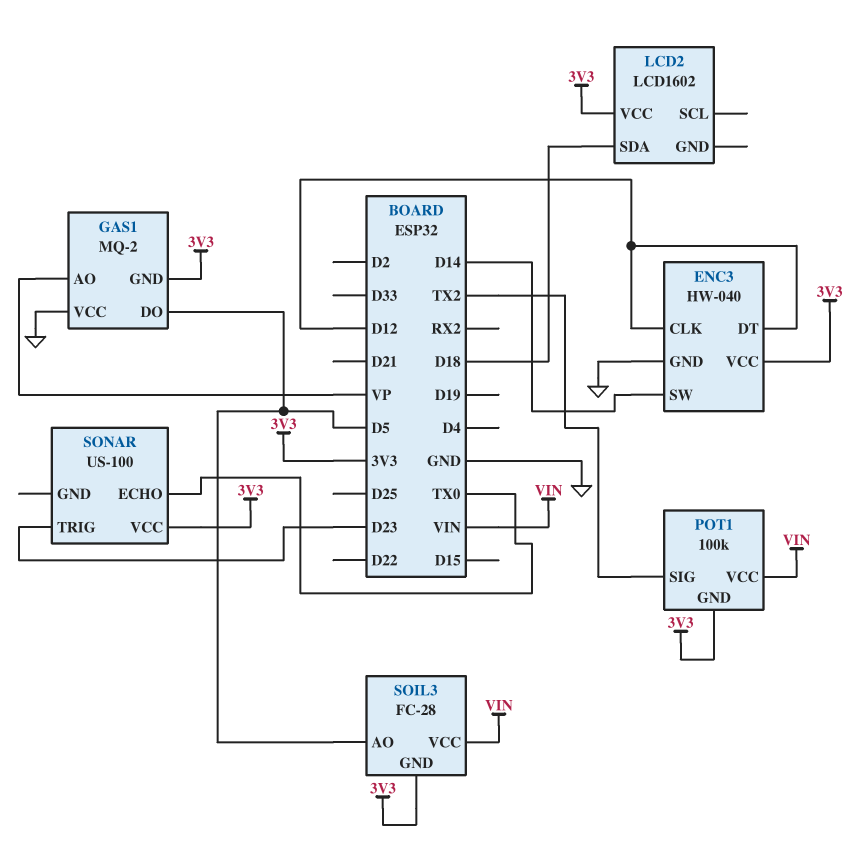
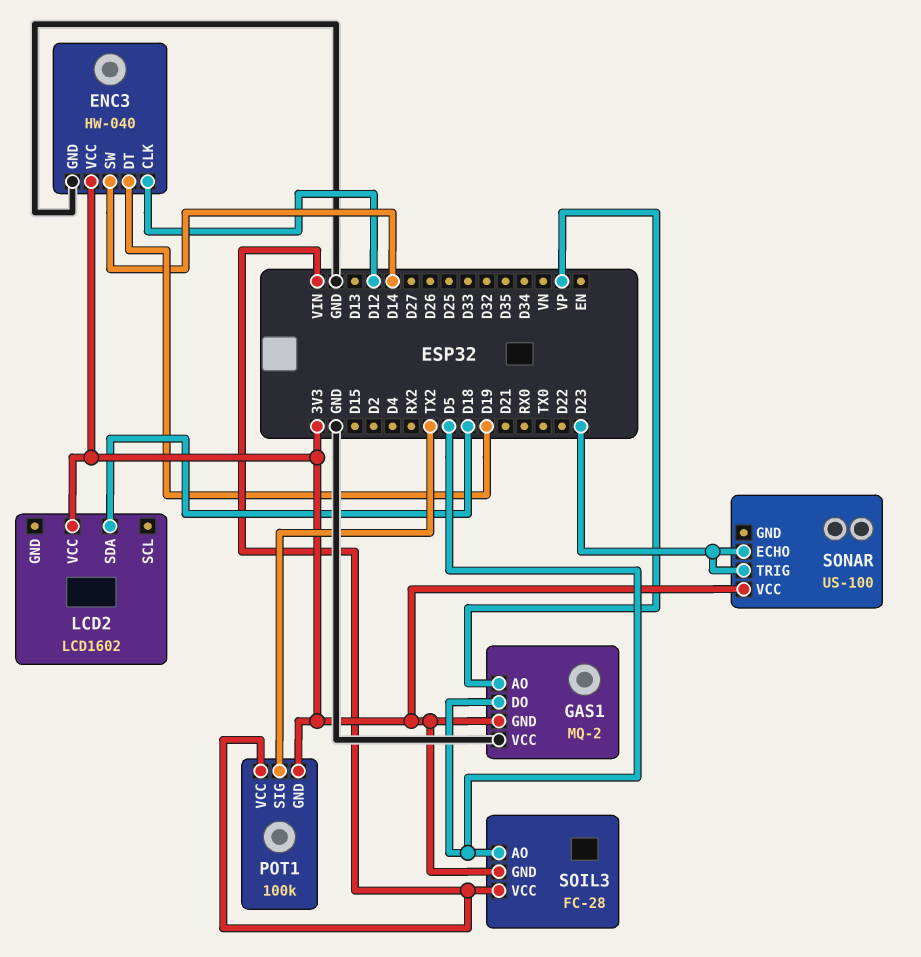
ENC3 pin DT: D12 -> D19
SONAR pin ECHO: TX0 -> D23

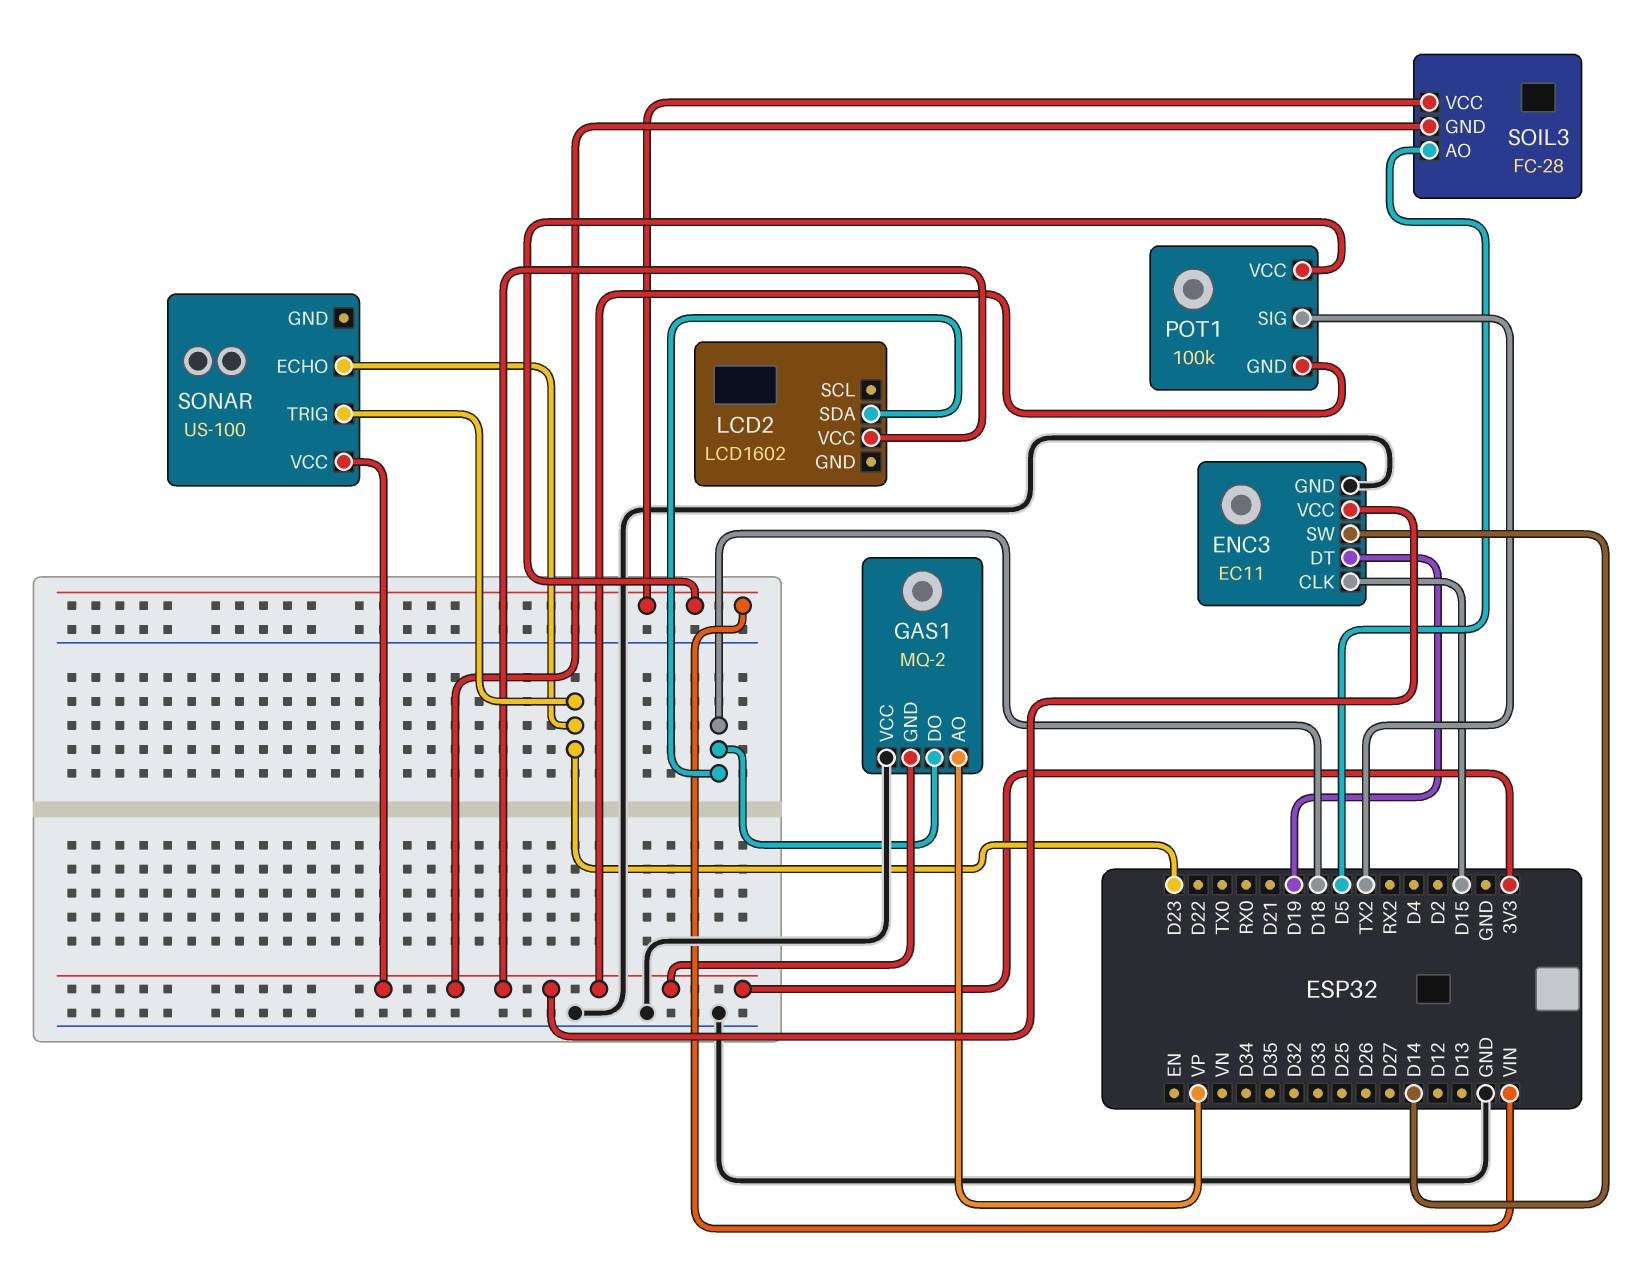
ENC3: HW-040 -> EC11
ENC3 pin CLK: D12 -> D15
GAS1 pin DO: D5 -> D18

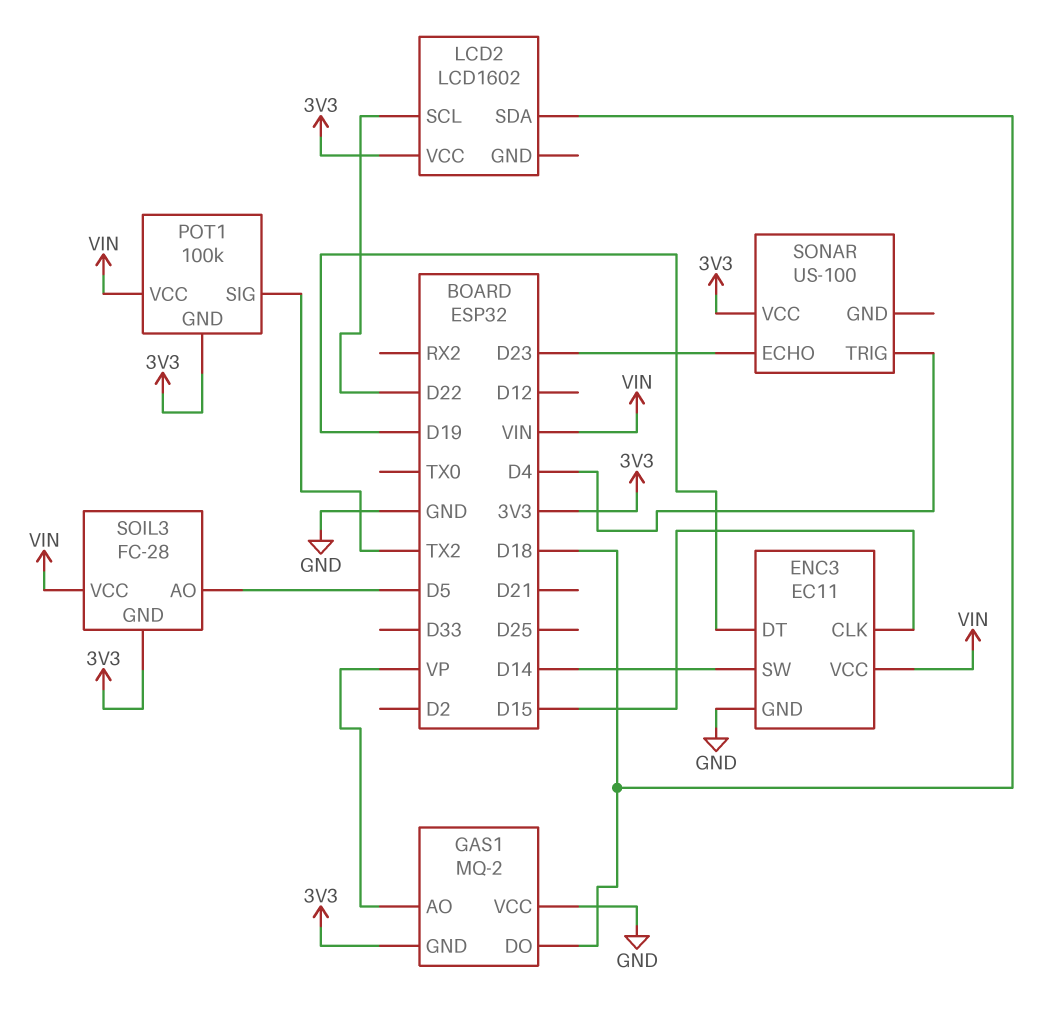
ENC3 pin VCC: 3V3 -> VIN
LCD2 pin SCL: none -> D22
SONAR pin TRIG: D23 -> D4

